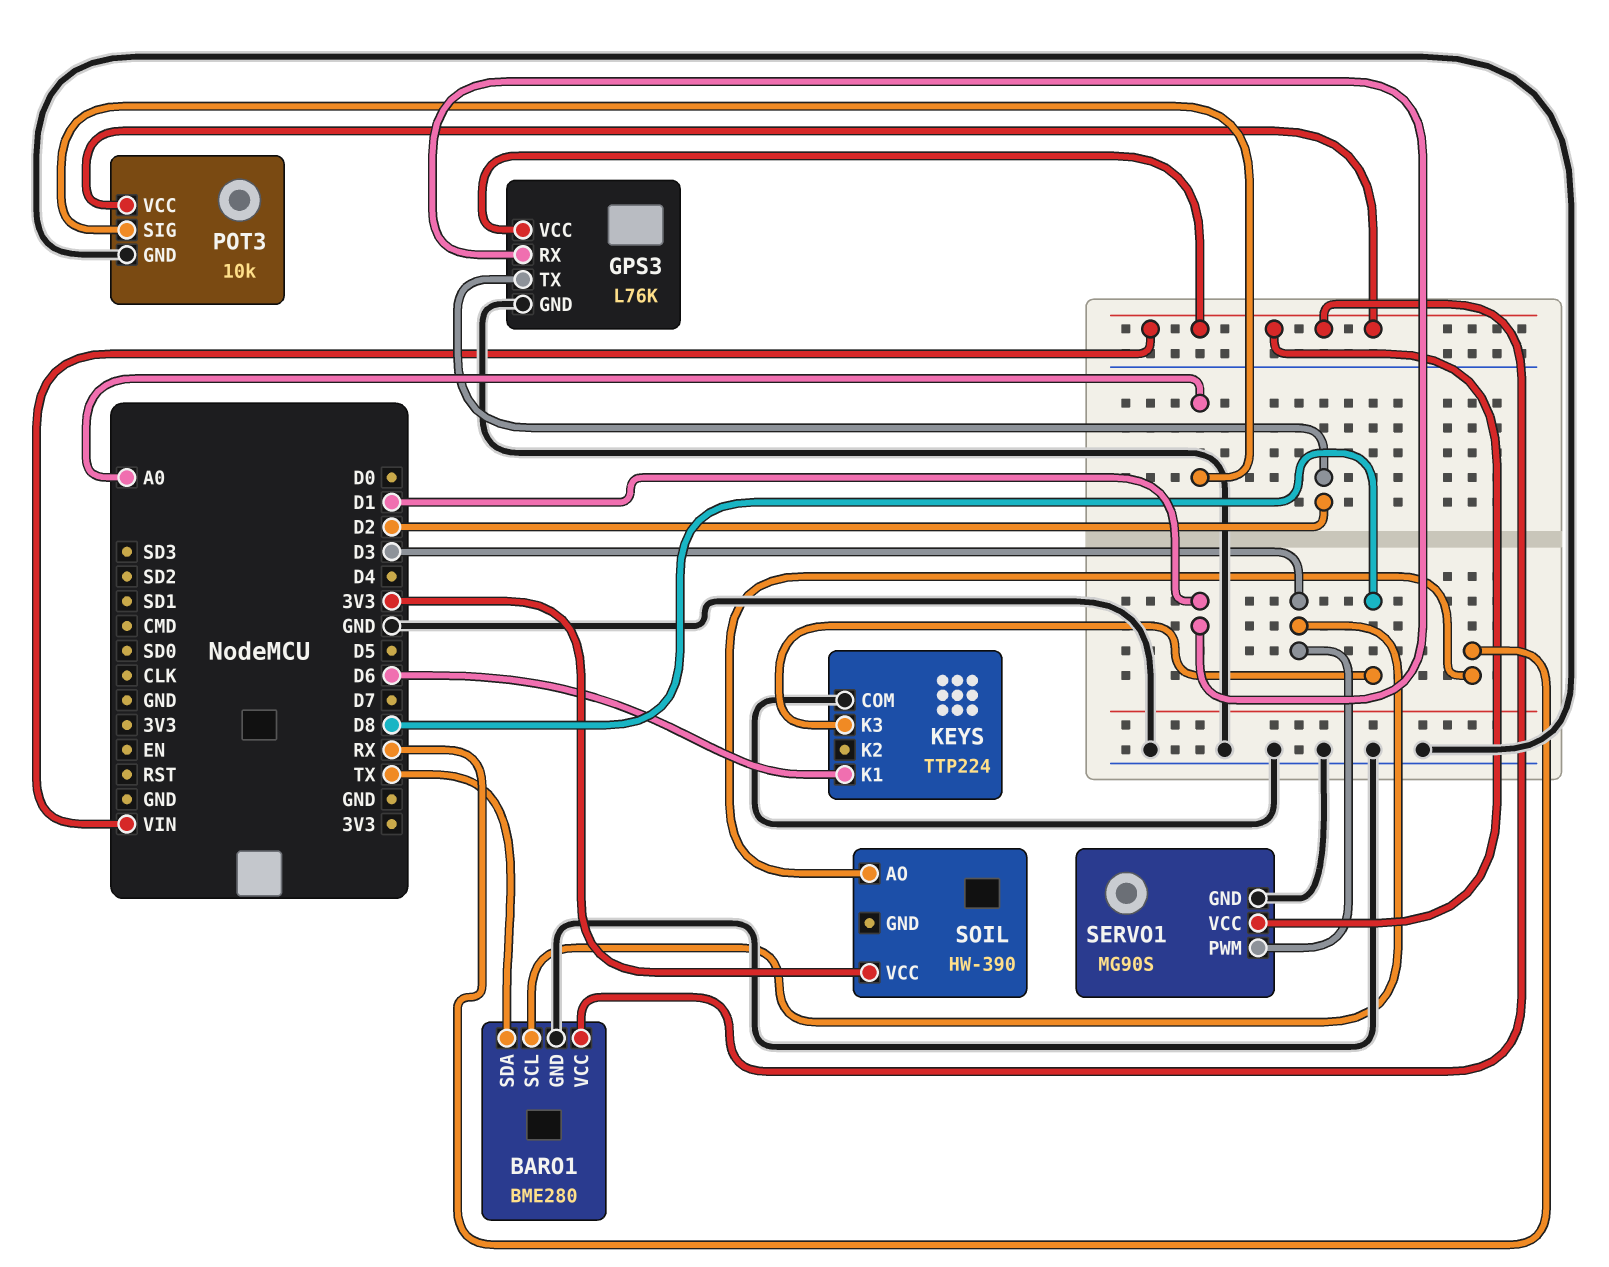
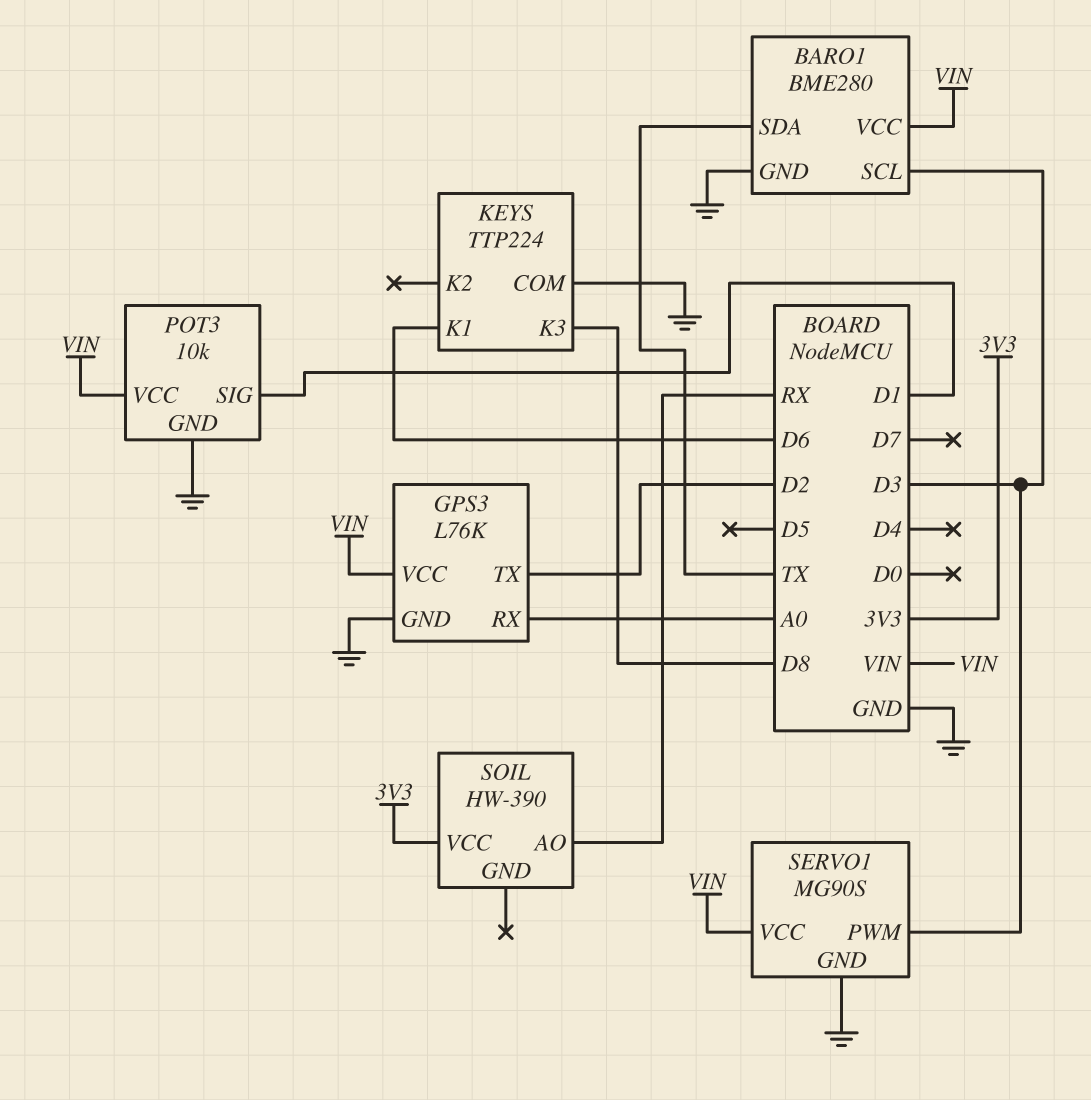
GPS3 pin RX: D1 -> A0
POT3 pin SIG: A0 -> D1

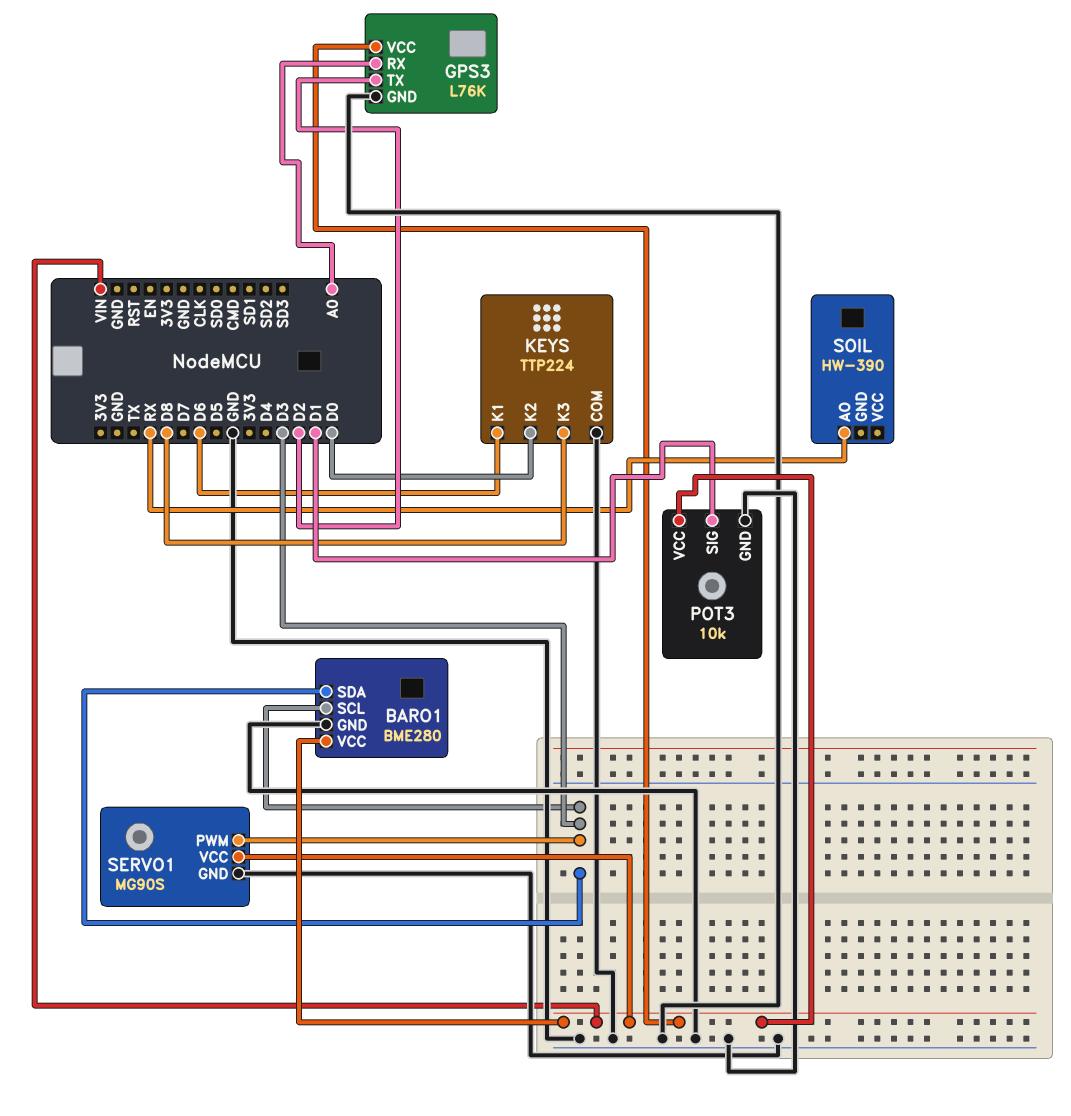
BARO1 pin SDA: TX -> D3
KEYS pin K2: none -> D0
SOIL pin VCC: 3V3 -> none

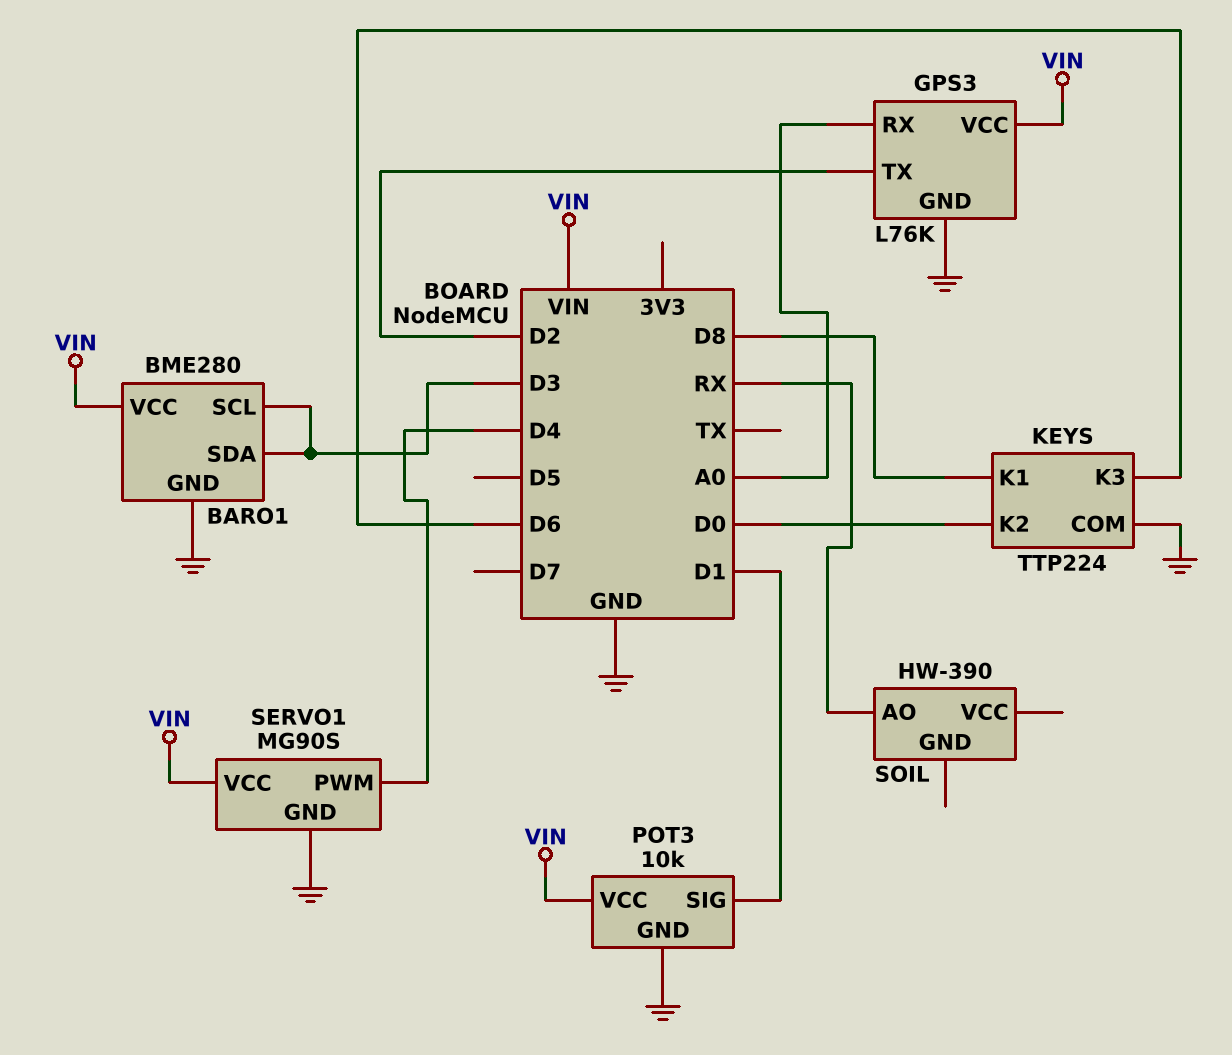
KEYS pin K1: D6 -> D8
KEYS pin K3: D8 -> D6
SERVO1 pin PWM: D3 -> D4

